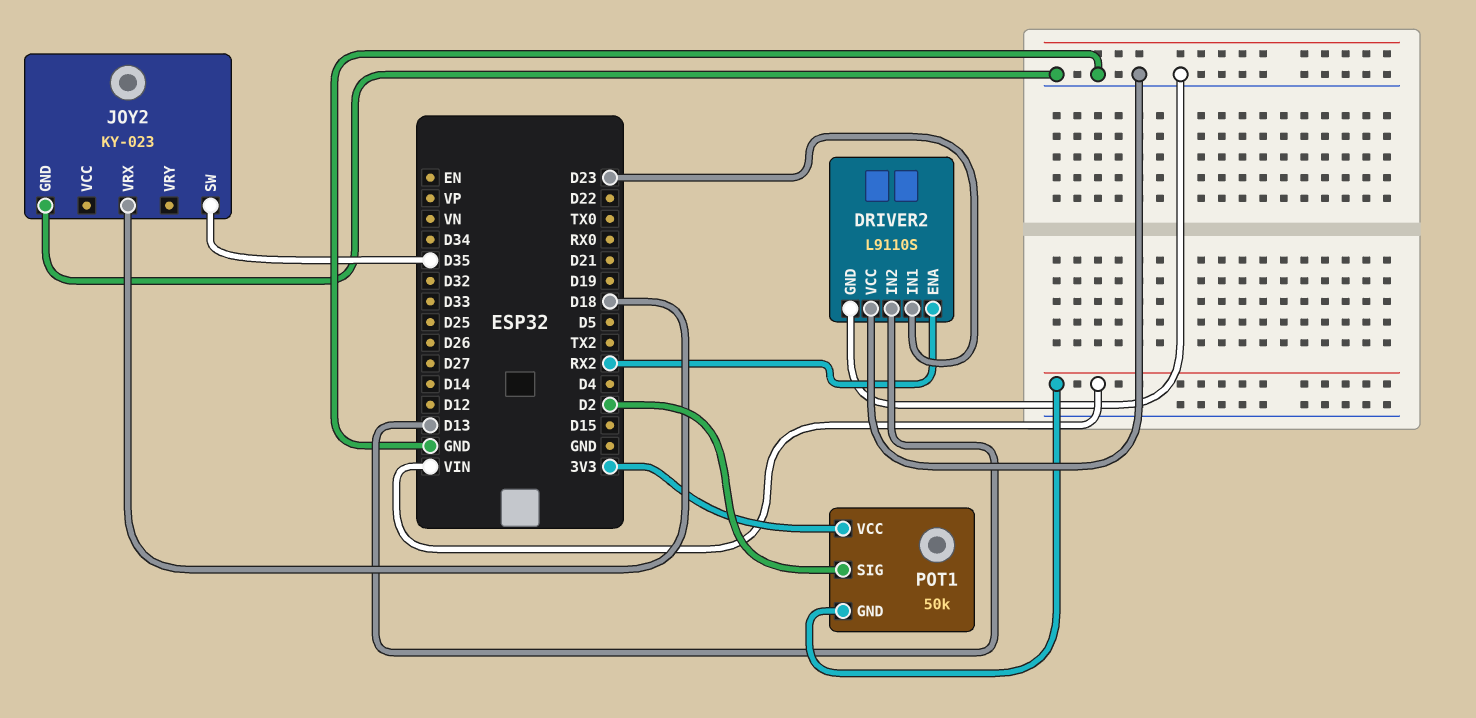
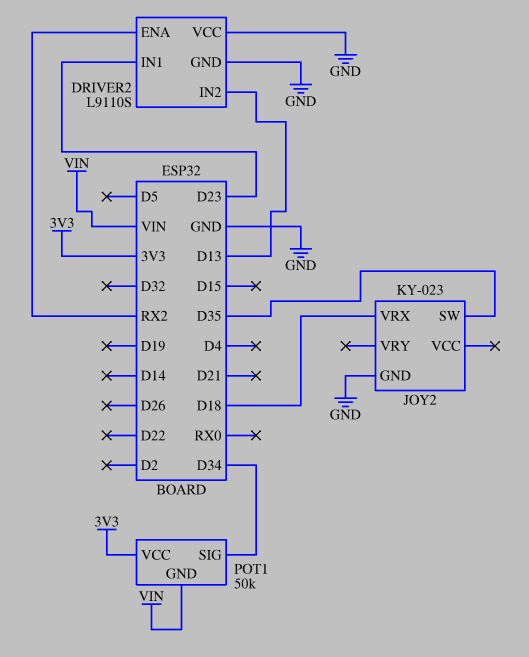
POT1 pin SIG: D2 -> D34

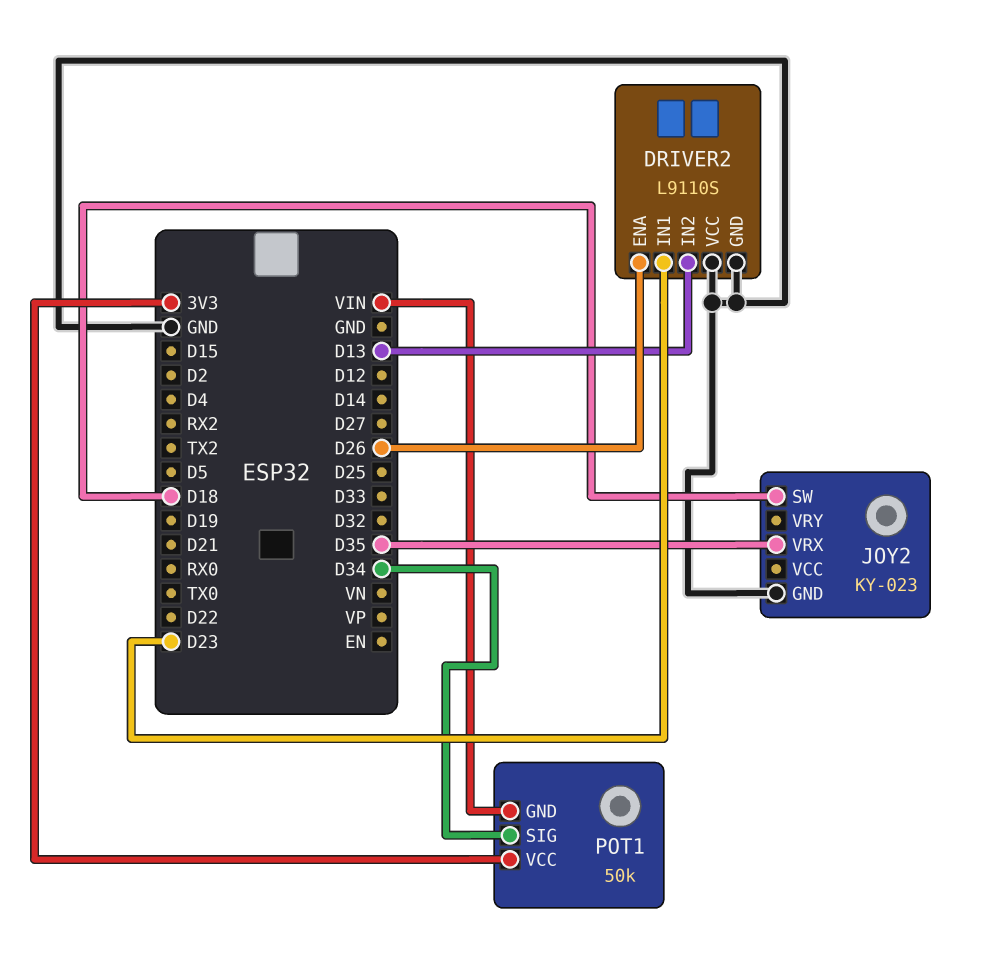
DRIVER2 pin ENA: RX2 -> D26
JOY2 pin SW: D35 -> D18
JOY2 pin VRX: D18 -> D35

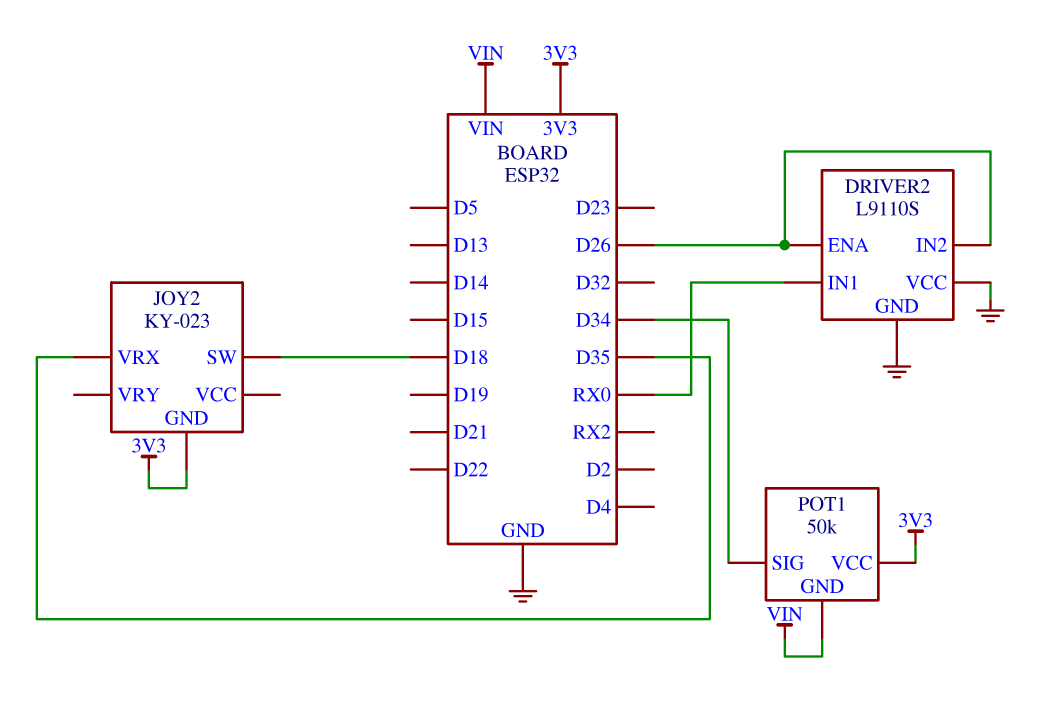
DRIVER2 pin IN1: D23 -> RX0
DRIVER2 pin IN2: D13 -> D26
JOY2 pin GND: GND -> 3V3

